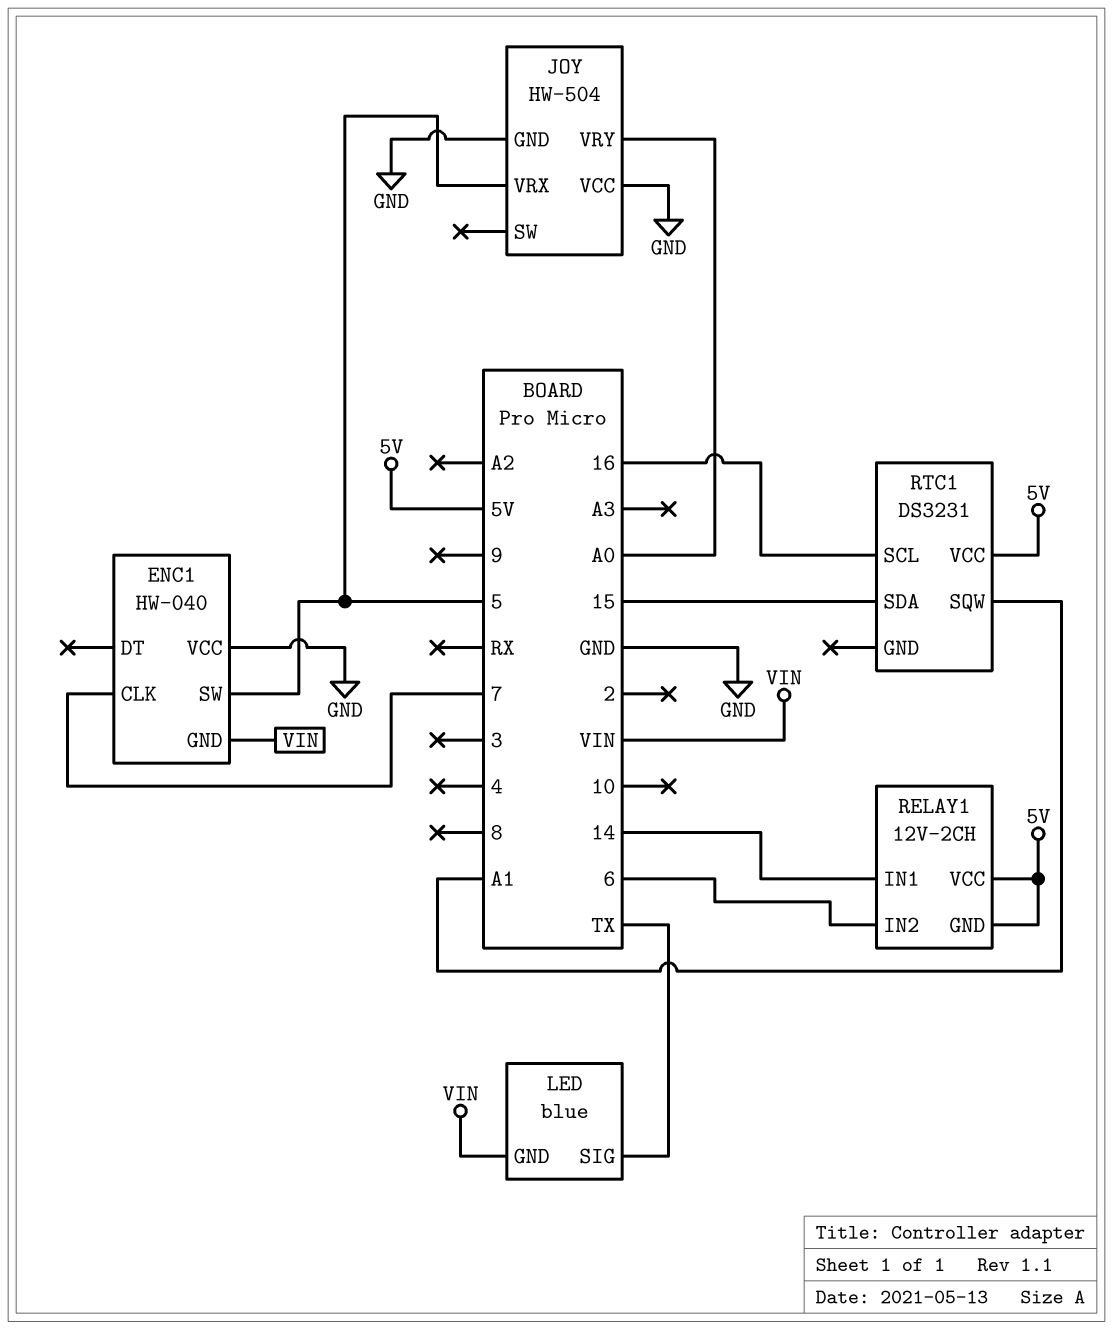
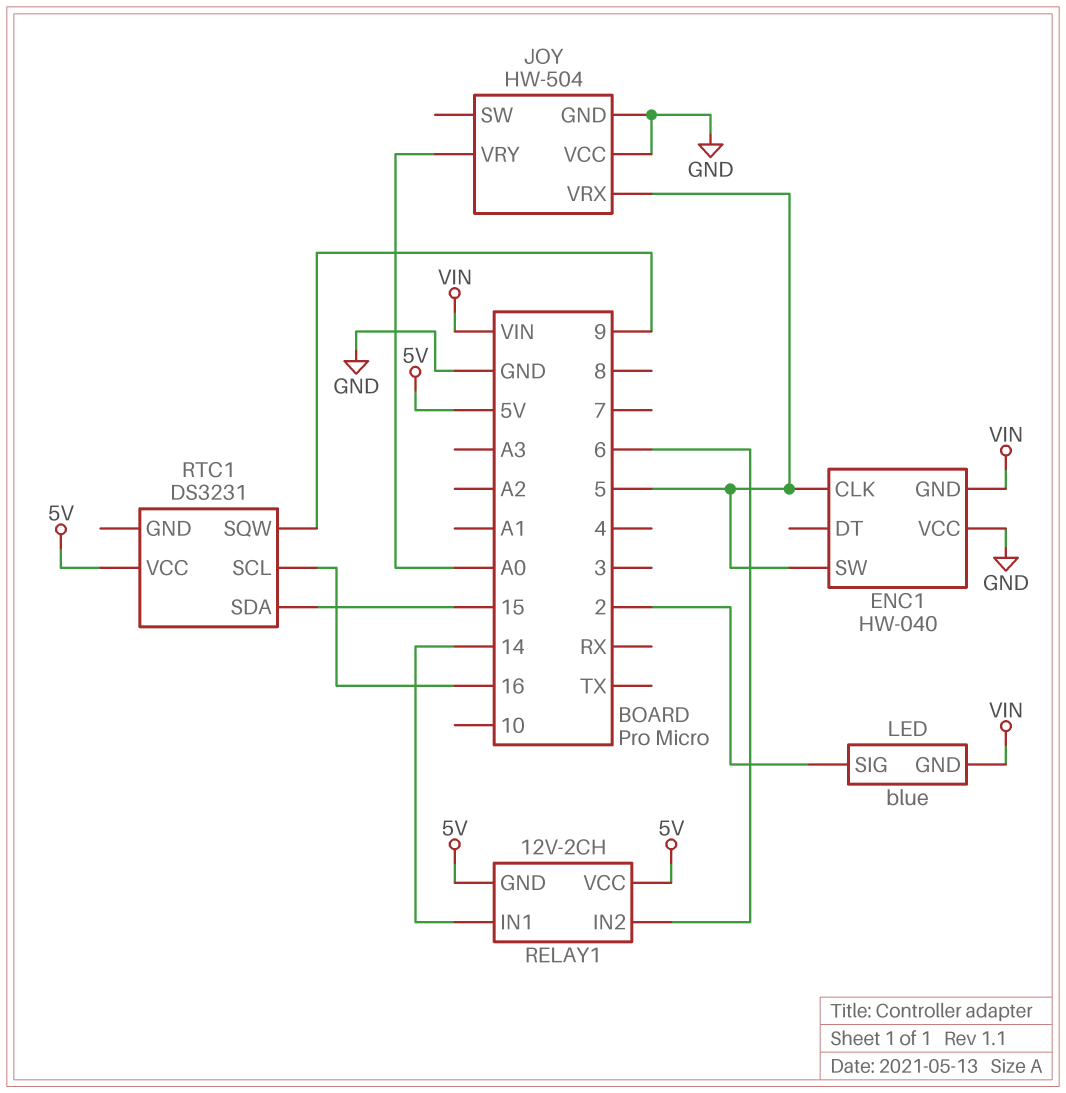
ENC1 pin CLK: 7 -> 5
LED pin SIG: TX -> 2
RTC1 pin SQW: A1 -> 9

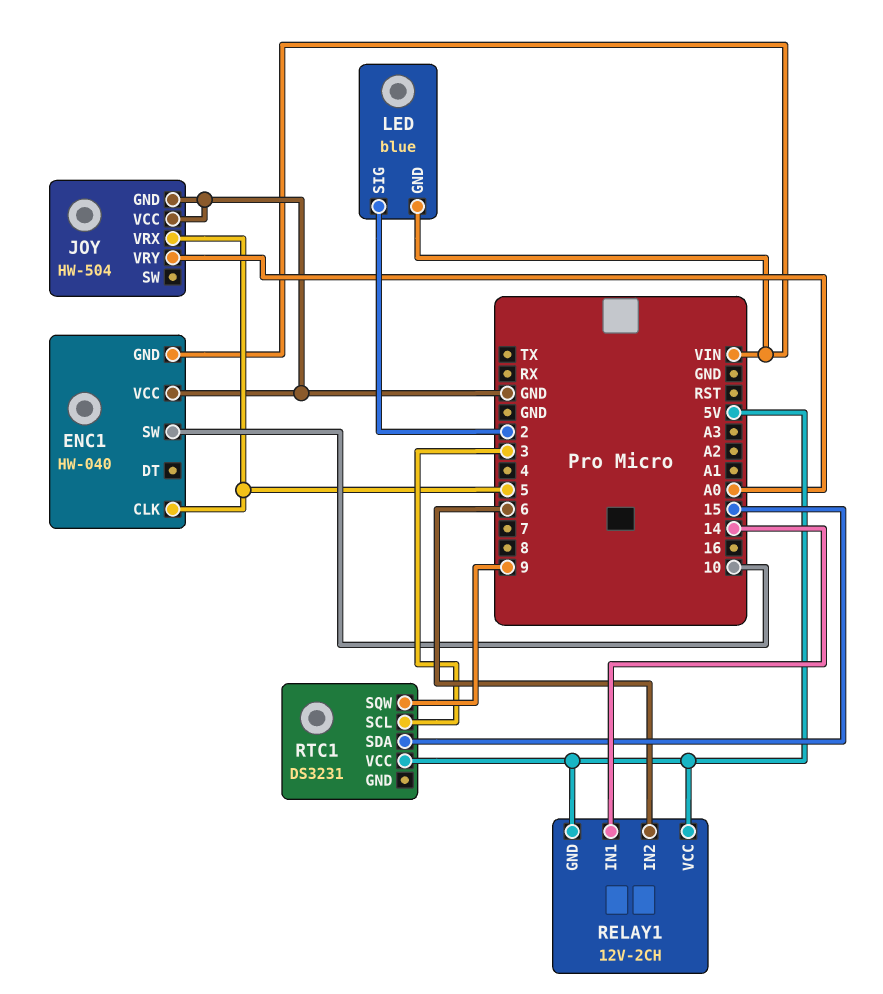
ENC1 pin SW: 5 -> 10
RTC1 pin SCL: 16 -> 3

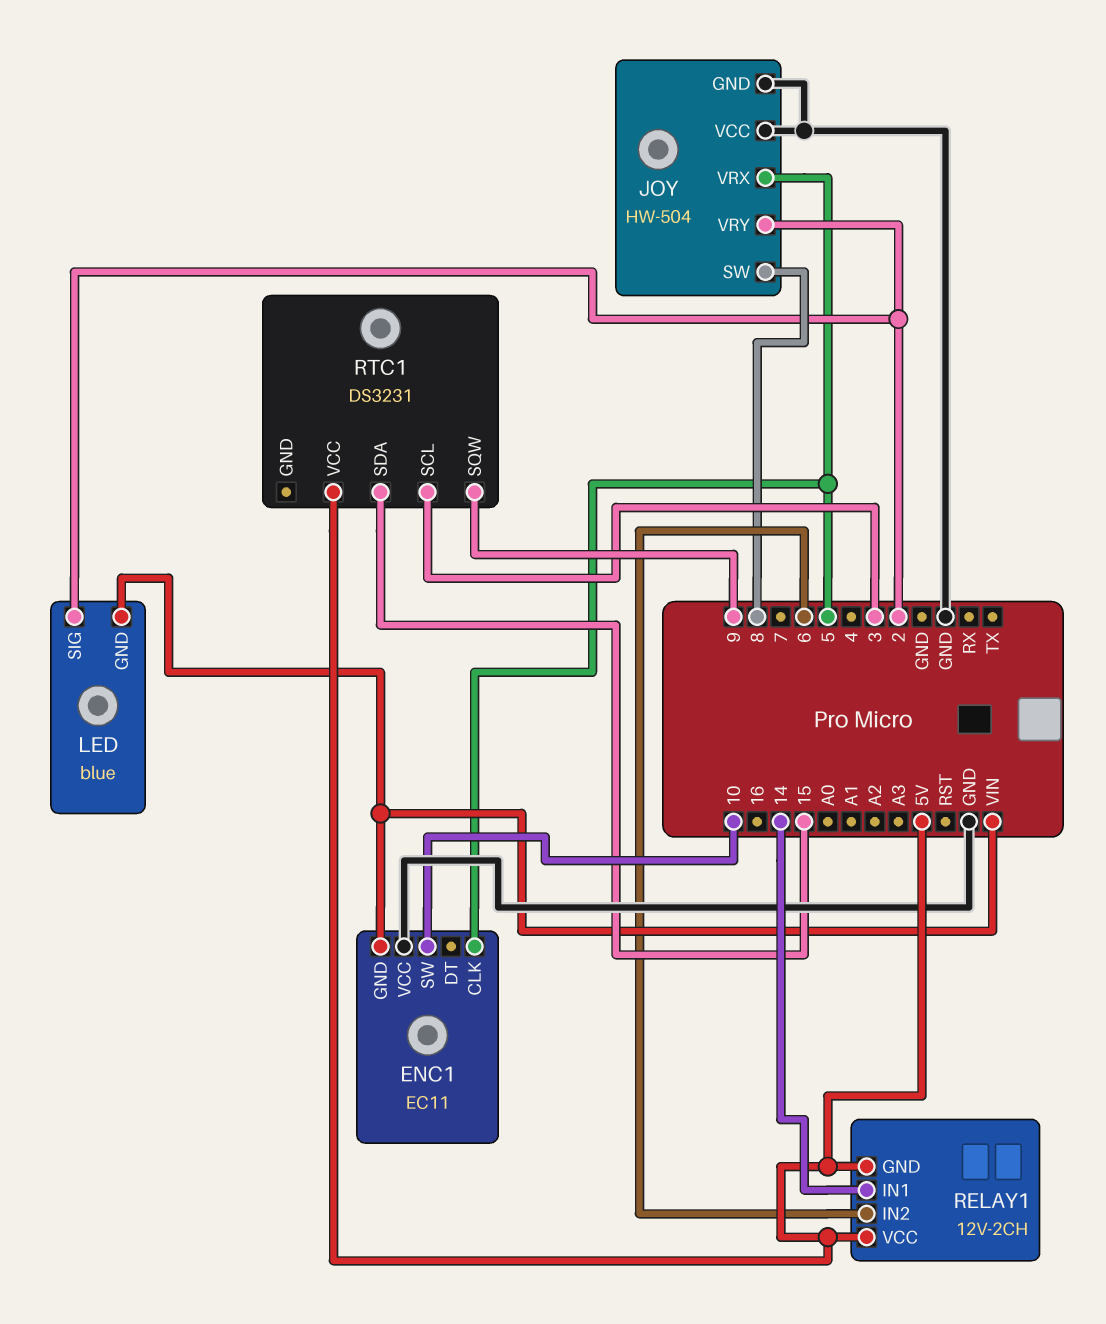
ENC1: HW-040 -> EC11
JOY pin SW: none -> 8
JOY pin VRY: A0 -> 2

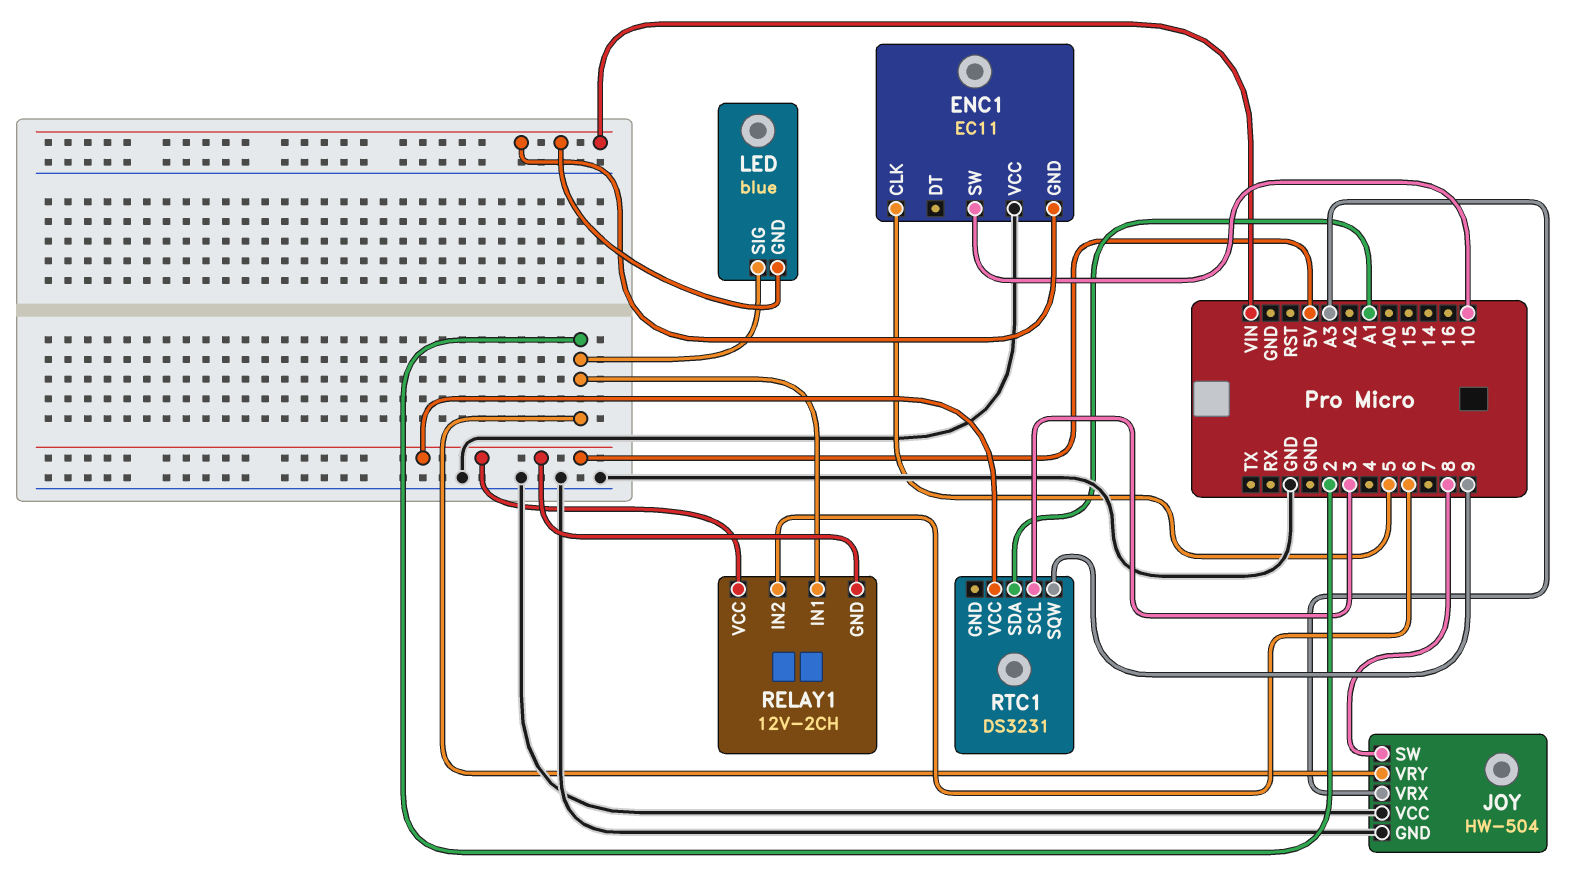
JOY pin VRX: 5 -> A3
RELAY1 pin IN1: 14 -> 2
RTC1 pin SDA: 15 -> A1

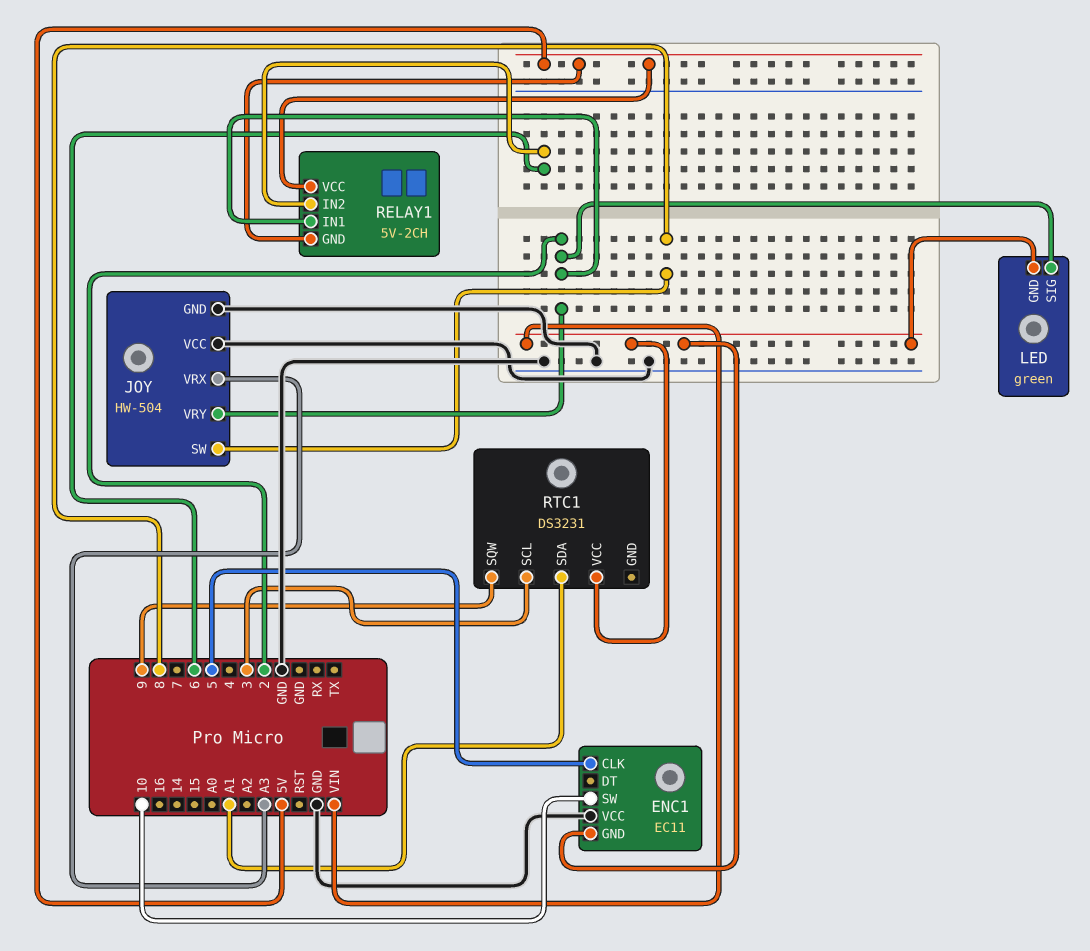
LED: blue -> green
RELAY1: 12V-2CH -> 5V-2CH
RTC1 pin VCC: 5V -> VIN

